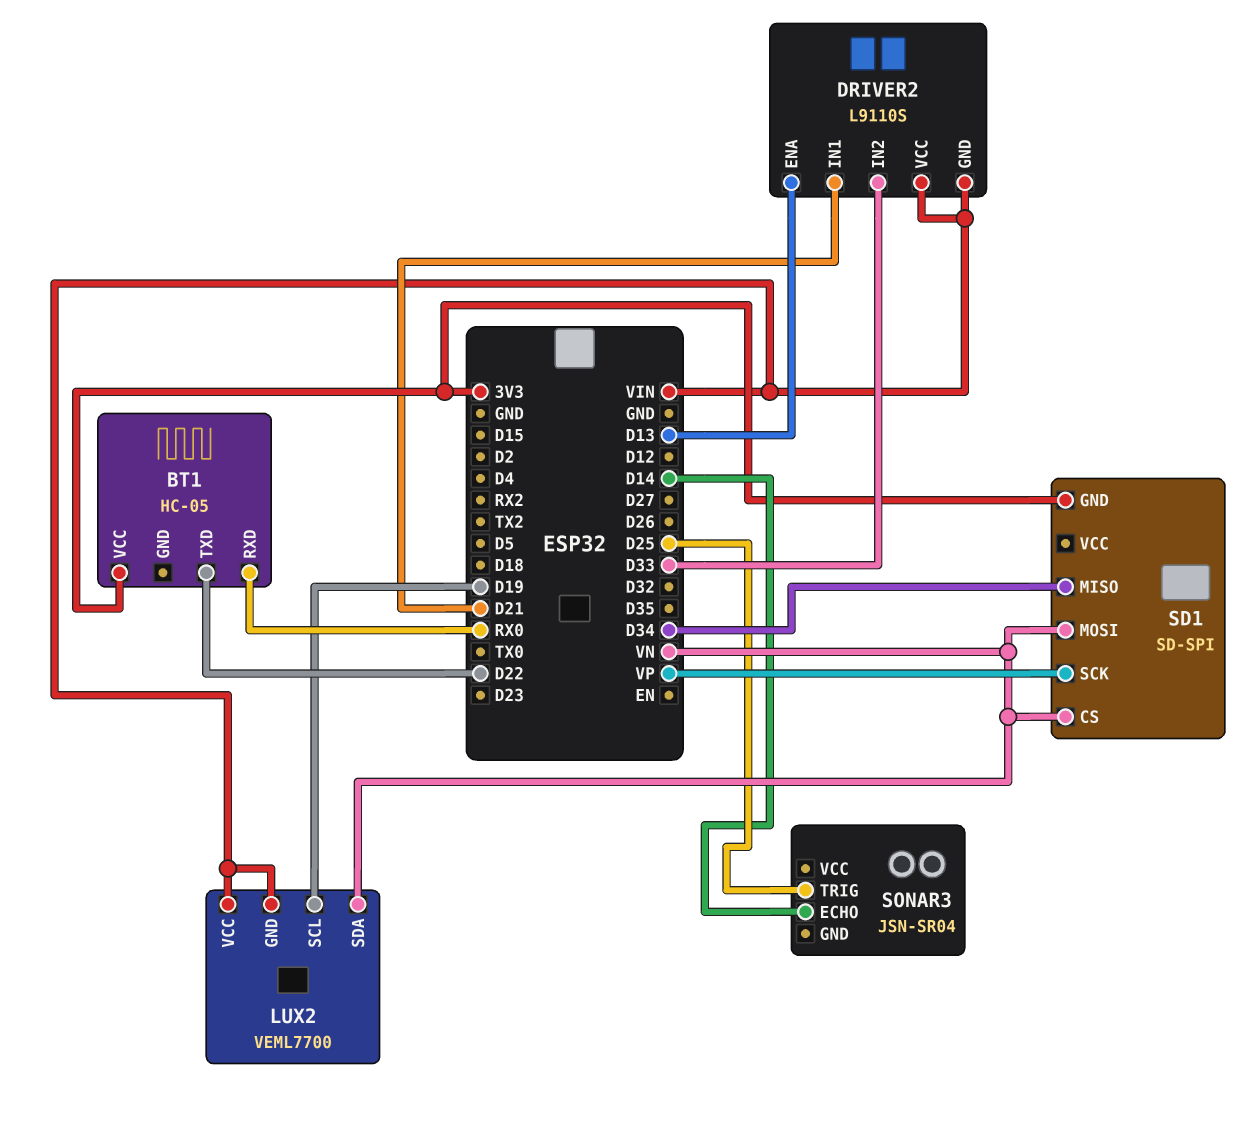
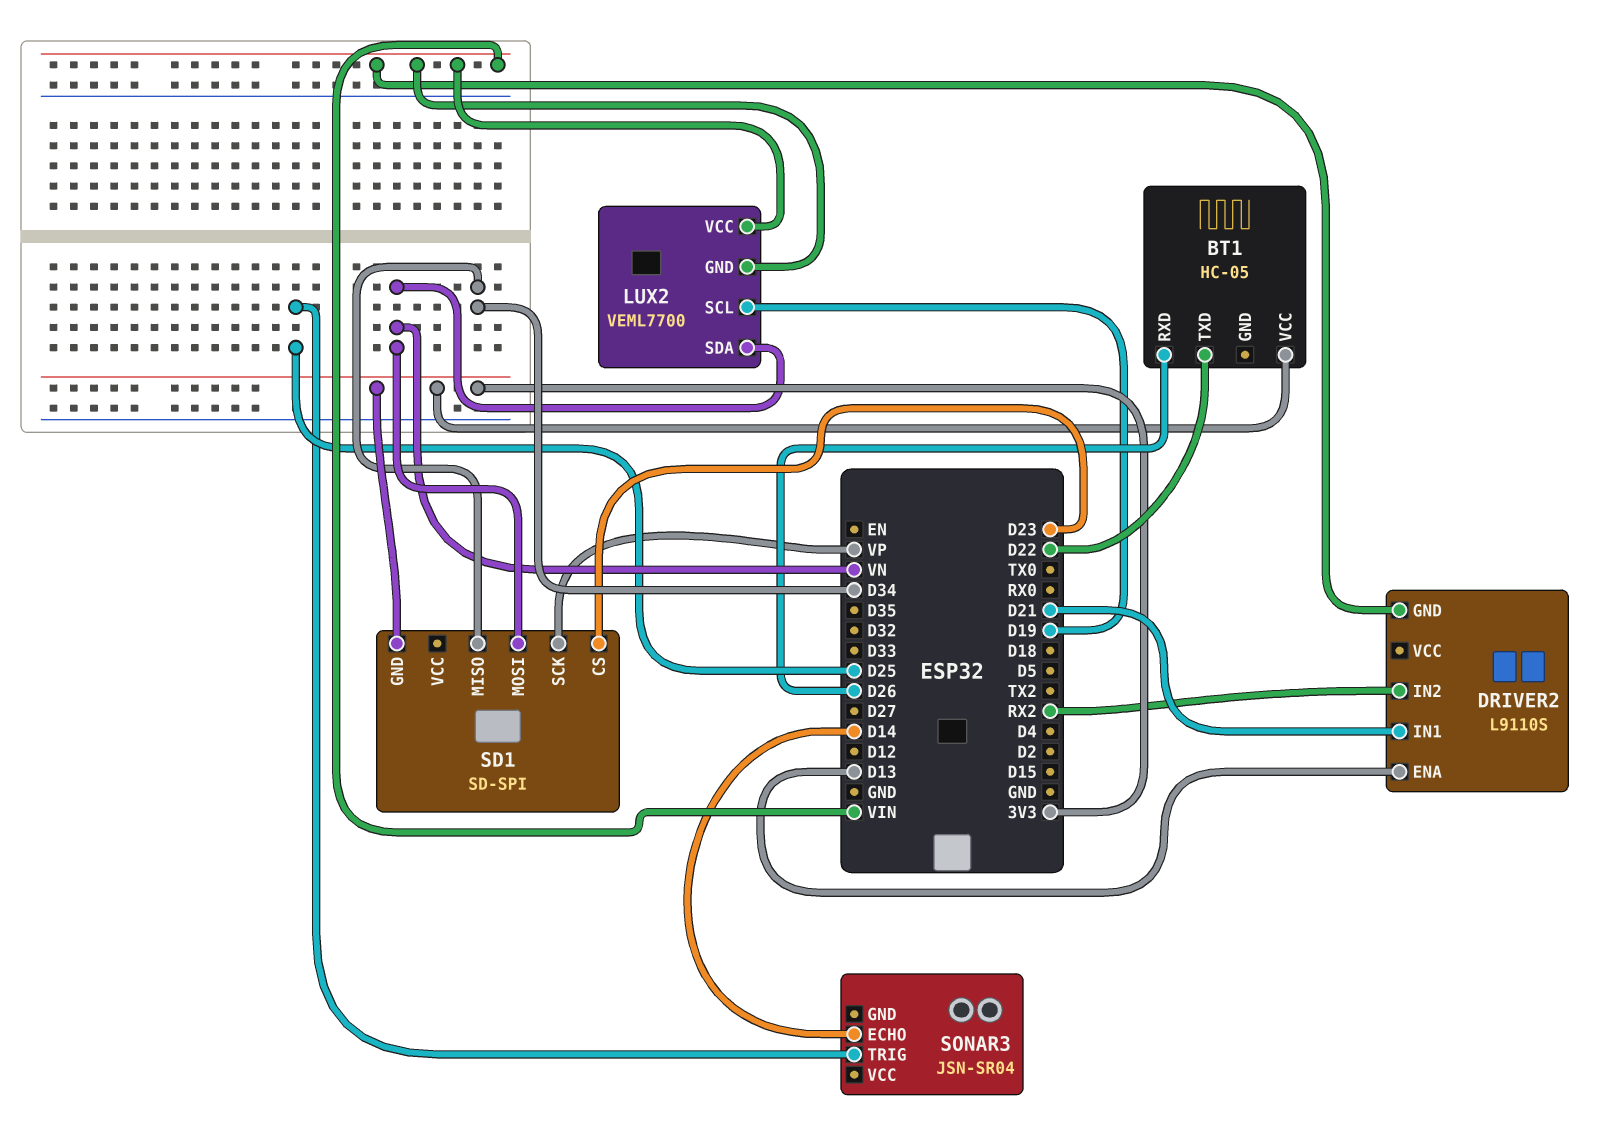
BT1 pin RXD: RX0 -> D26
DRIVER2 pin IN2: D33 -> RX2
DRIVER2 pin VCC: VIN -> none
SD1 pin CS: VN -> D23

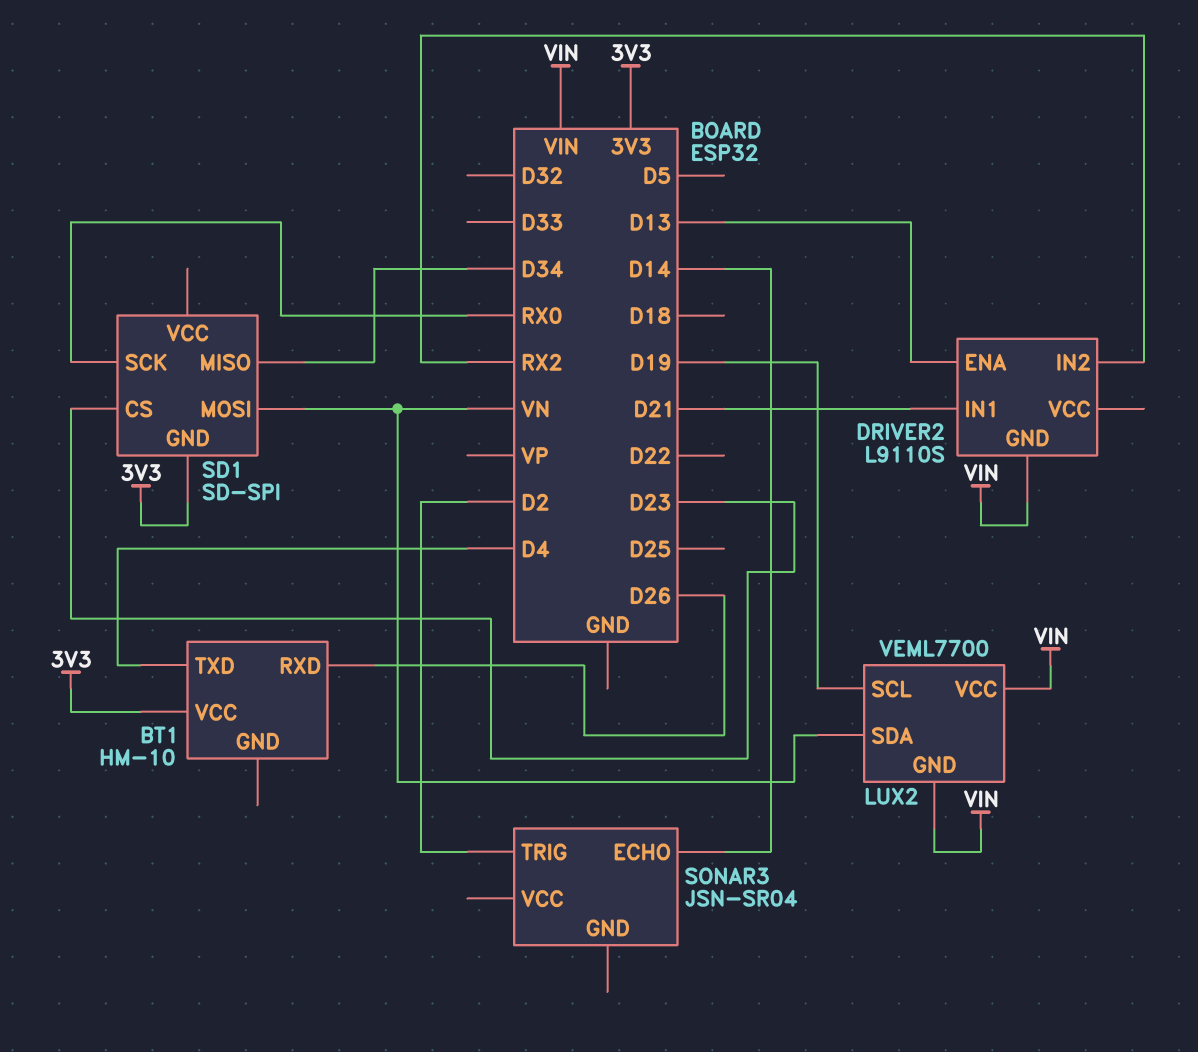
BT1: HC-05 -> HM-10
BT1 pin TXD: D22 -> D4
SD1 pin SCK: VP -> RX0
SONAR3 pin TRIG: D25 -> D2

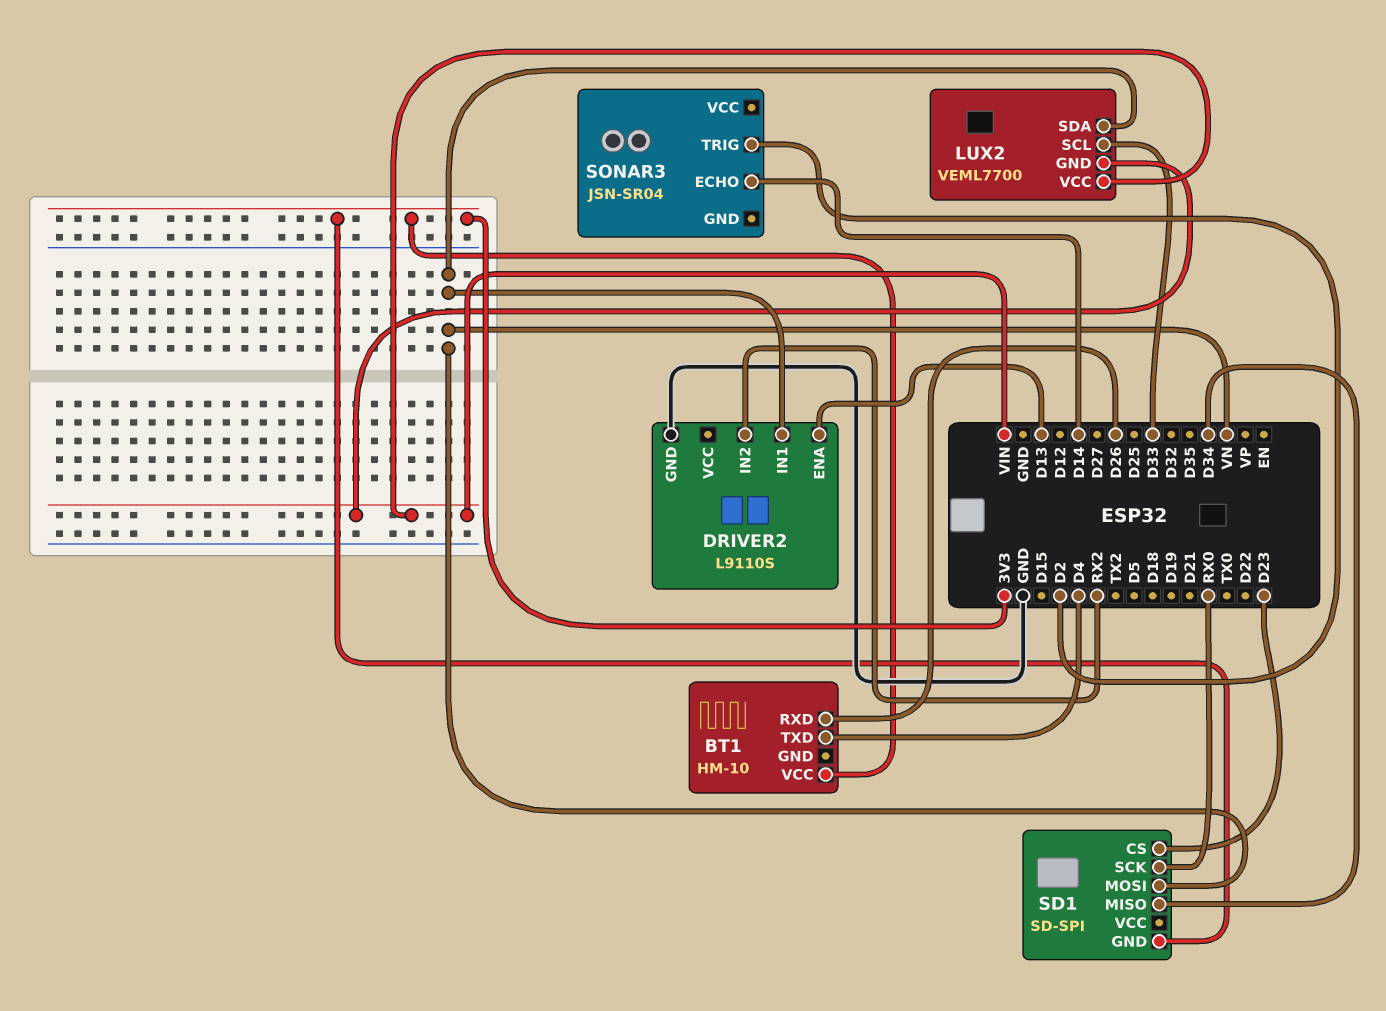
DRIVER2 pin GND: VIN -> GND
DRIVER2 pin IN1: D21 -> VN
LUX2 pin SCL: D19 -> D33

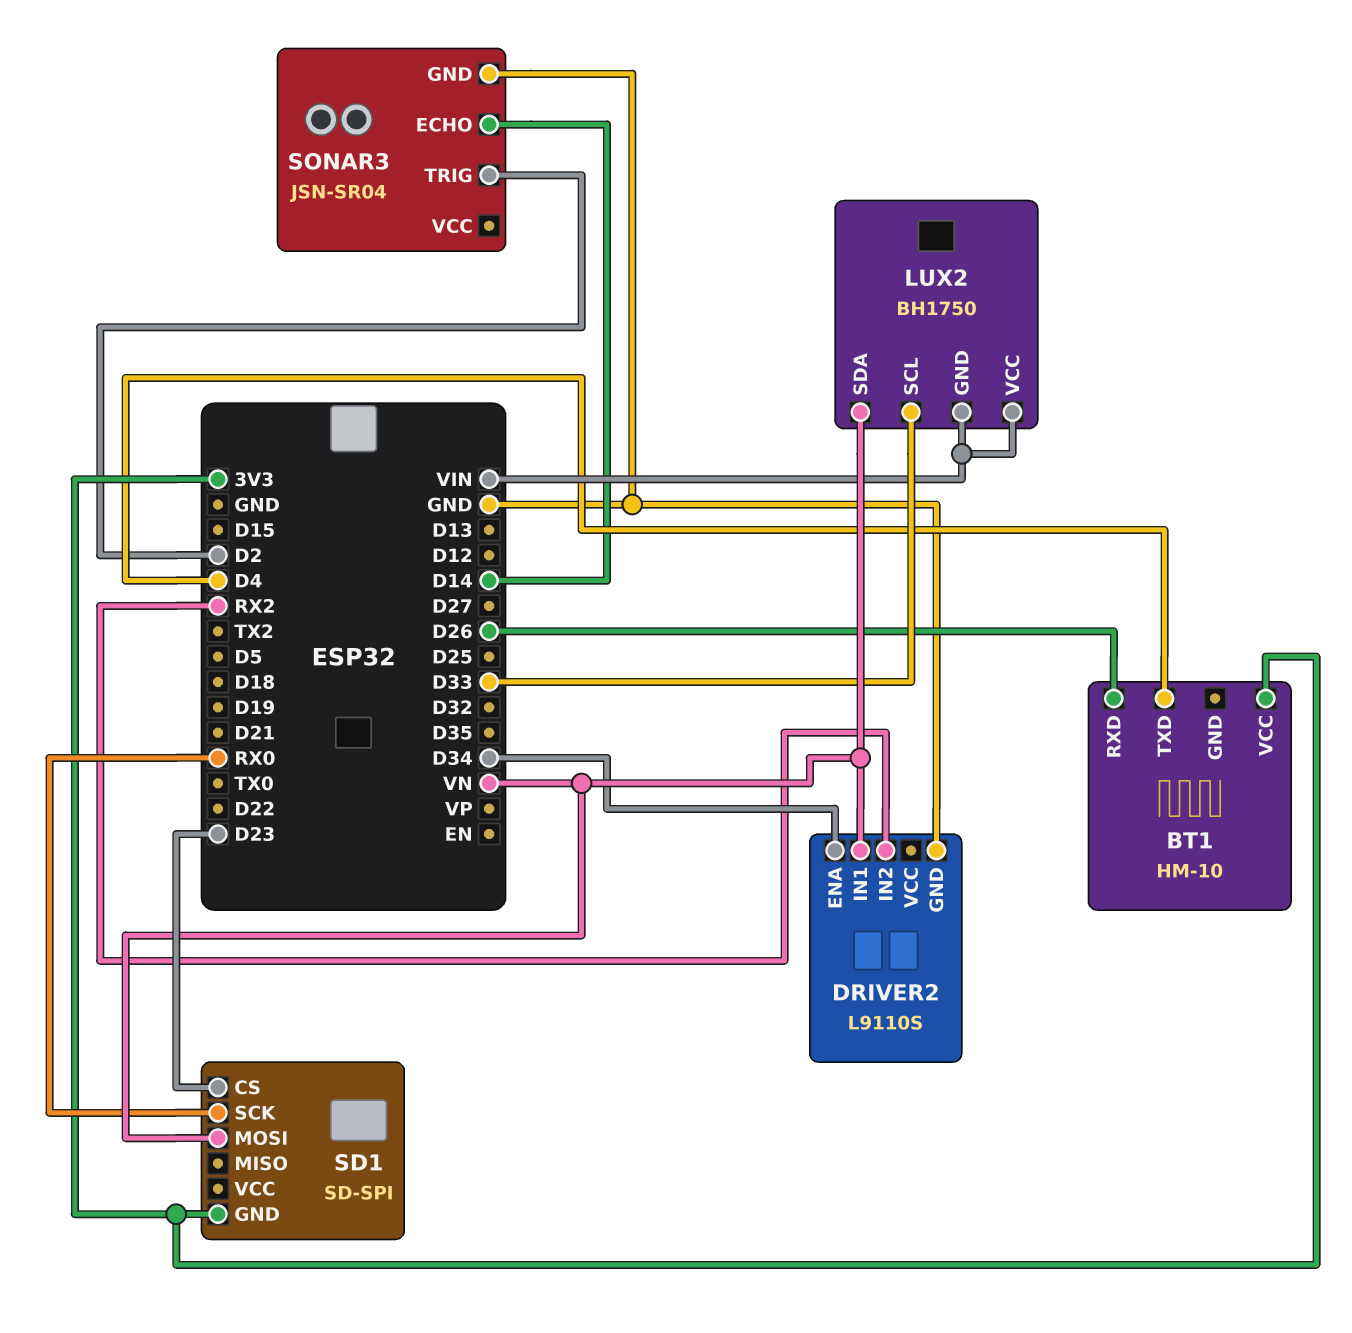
DRIVER2 pin ENA: D13 -> D34
LUX2: VEML7700 -> BH1750
SD1 pin MISO: D34 -> none
SONAR3 pin GND: none -> GND

